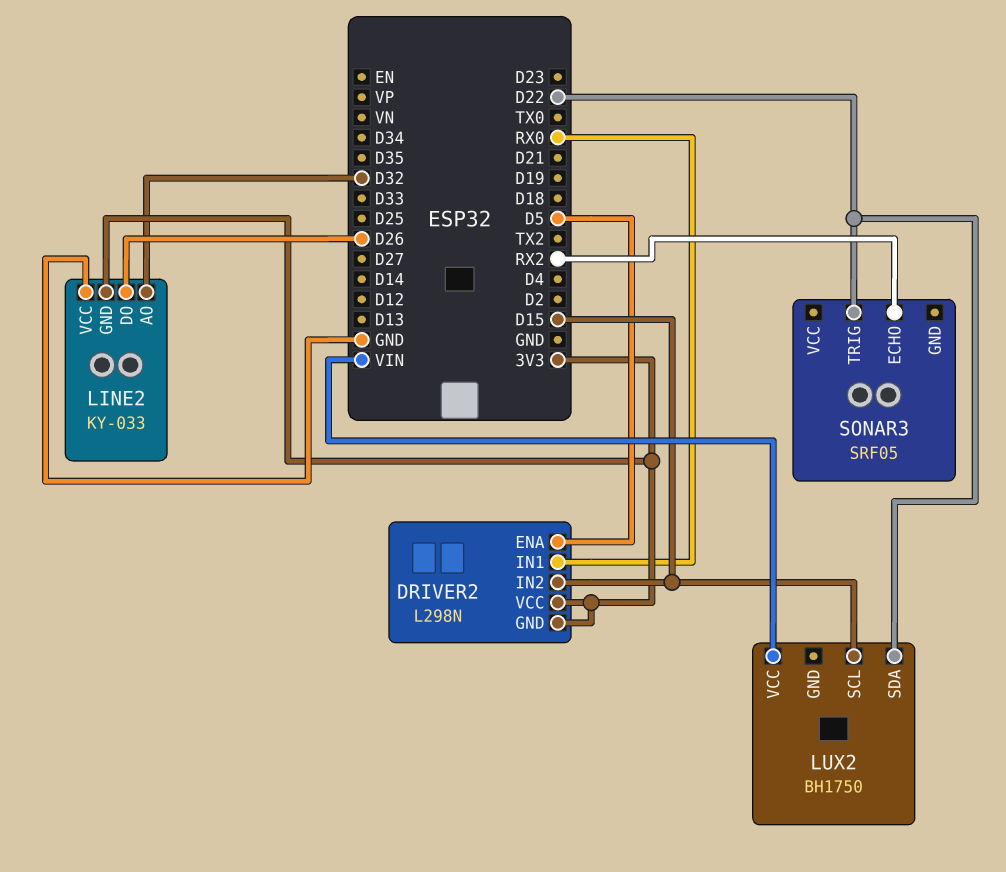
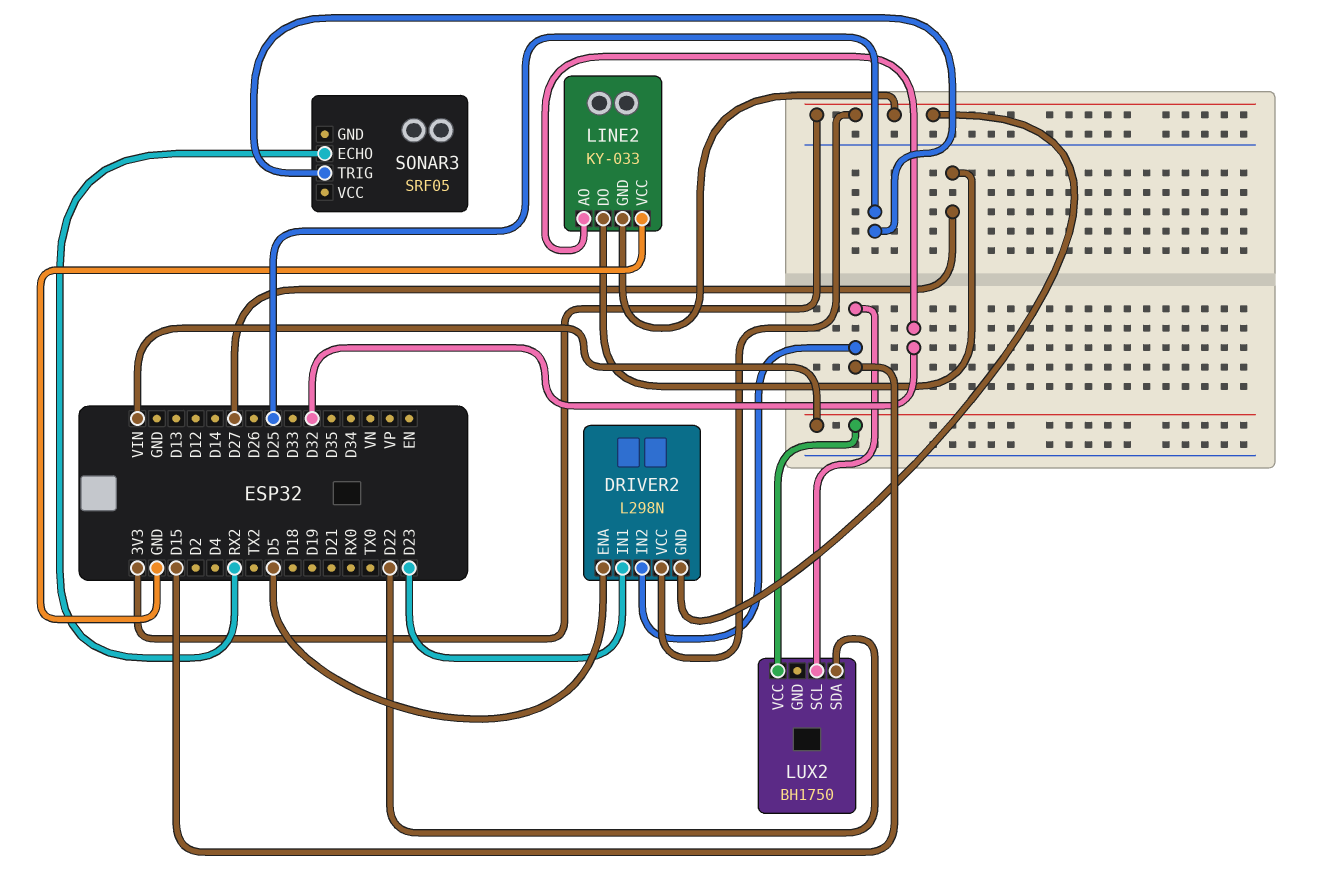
DRIVER2 pin IN1: RX0 -> D23
LINE2 pin DO: D26 -> D27
SONAR3 pin TRIG: D22 -> D25

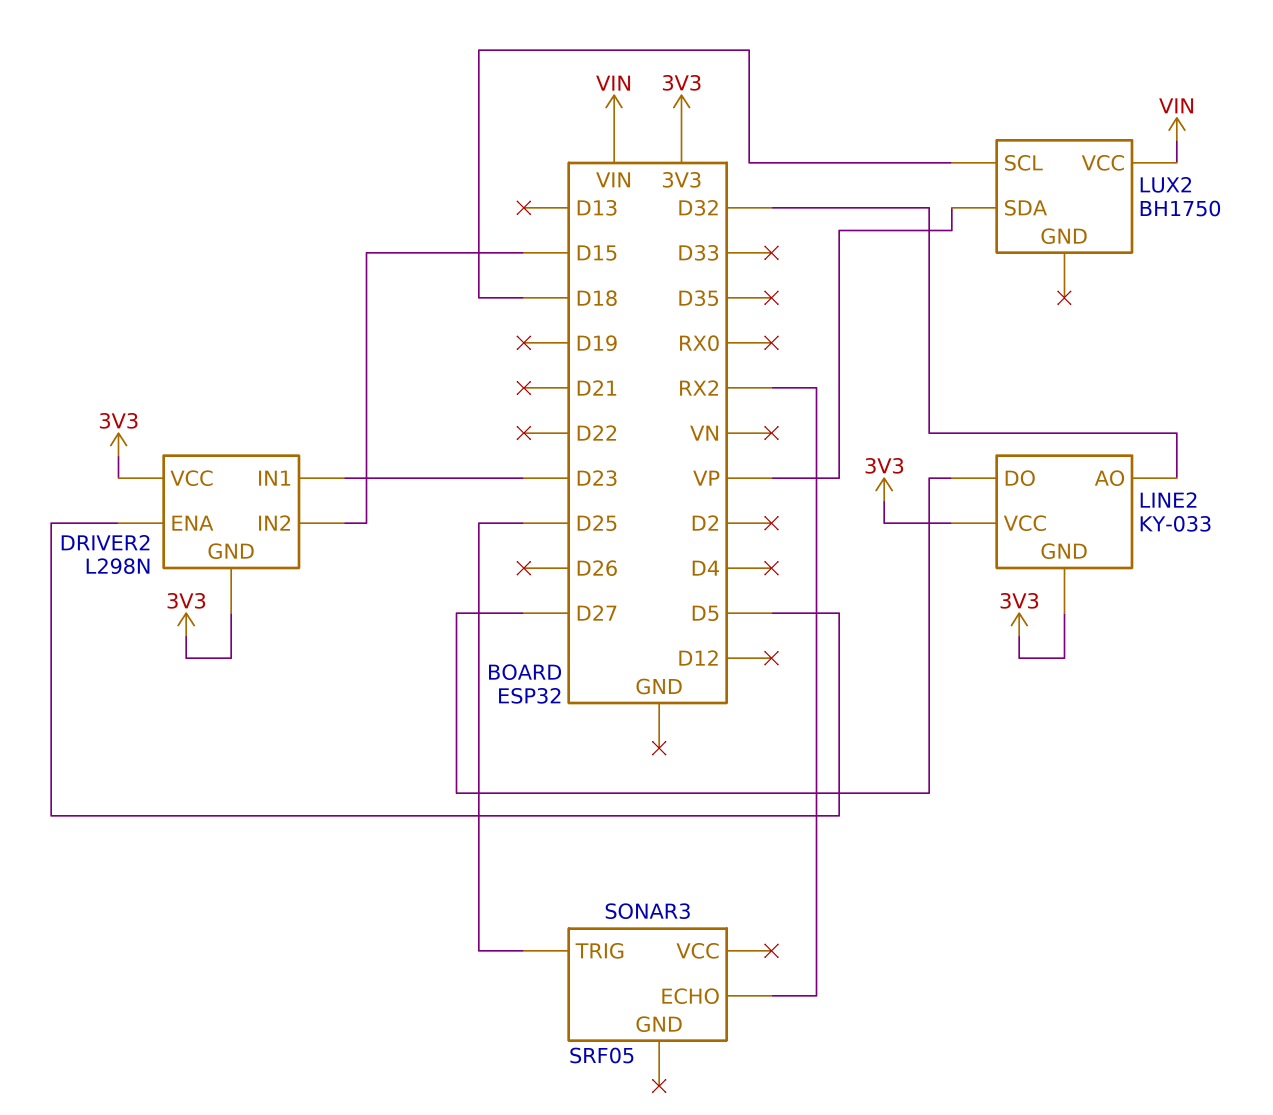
LINE2 pin VCC: GND -> 3V3
LUX2 pin SCL: D15 -> D18
LUX2 pin SDA: D22 -> VP

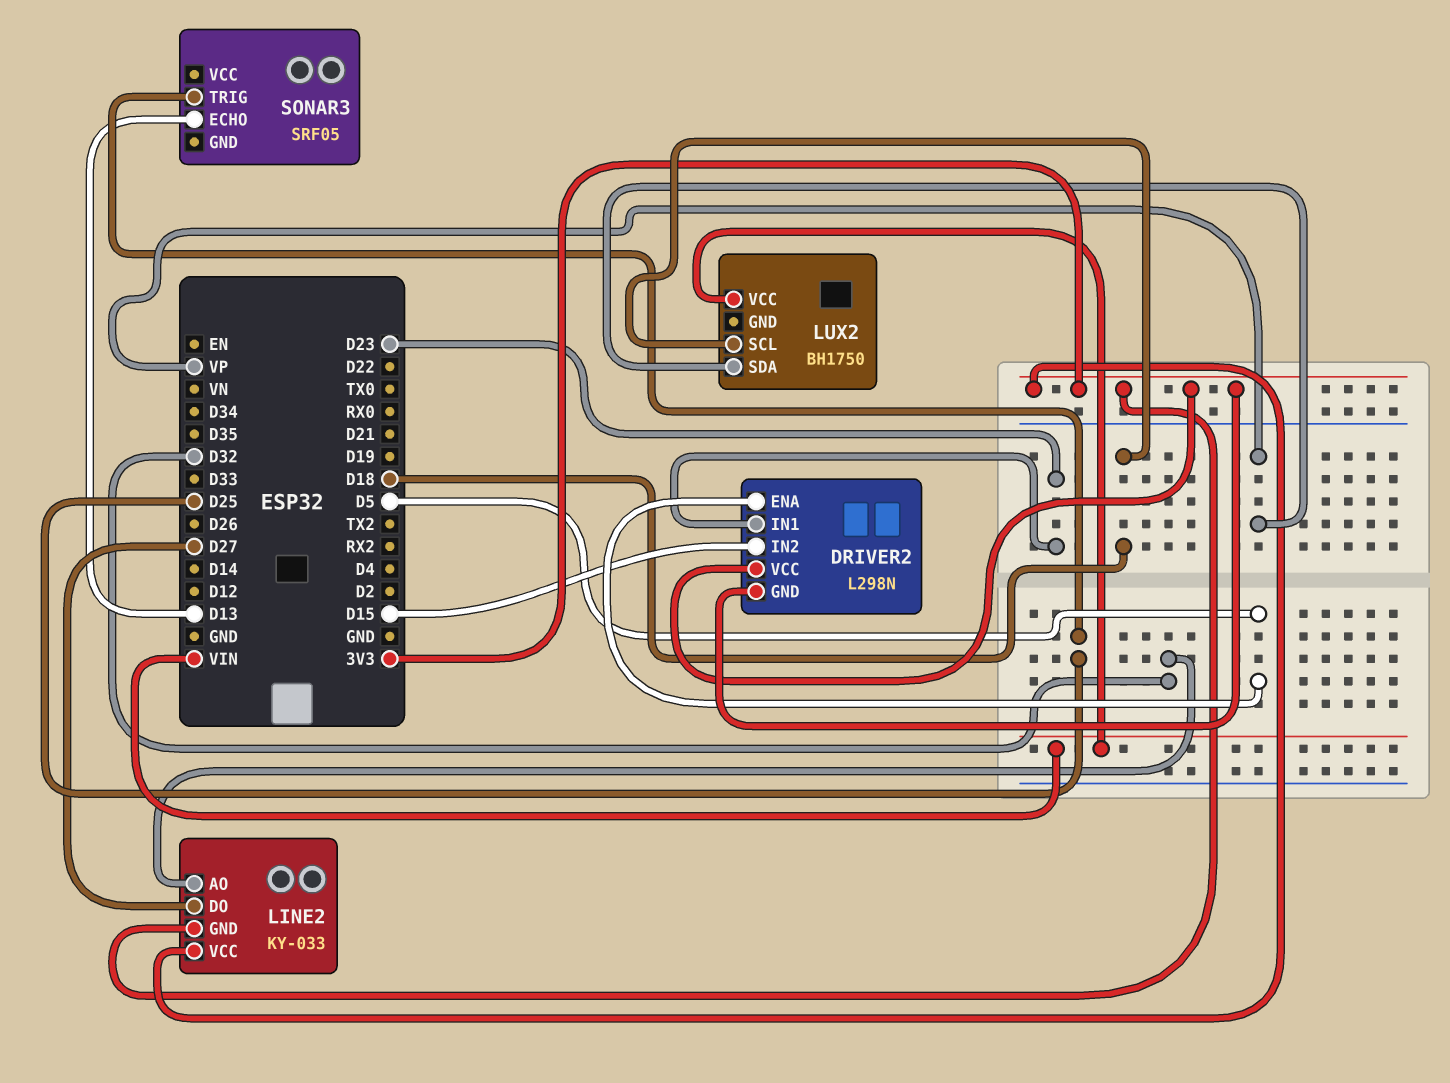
SONAR3 pin ECHO: RX2 -> D13

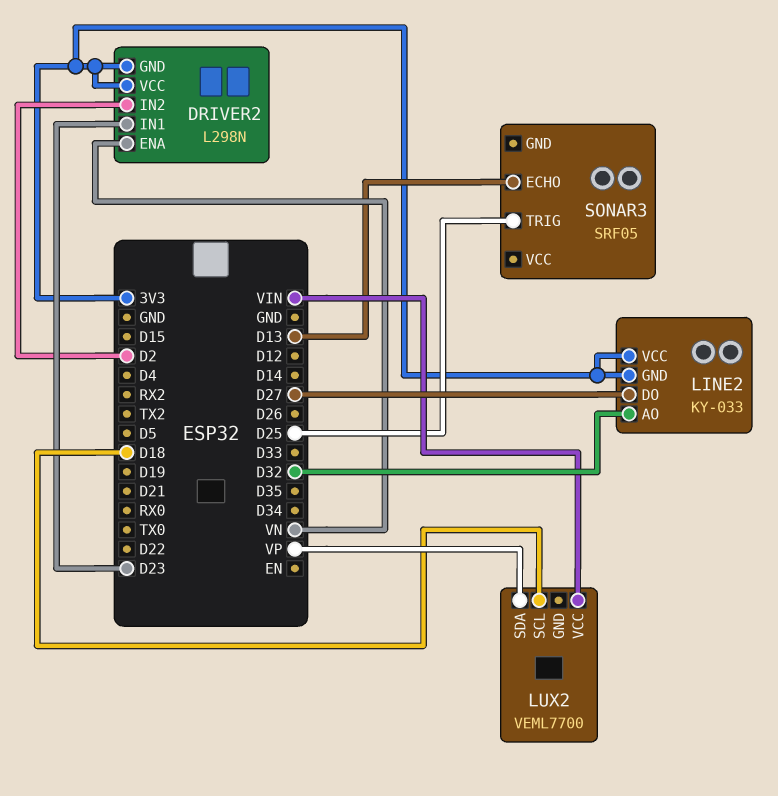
DRIVER2 pin ENA: D5 -> VN
DRIVER2 pin IN2: D15 -> D2
LUX2: BH1750 -> VEML7700

